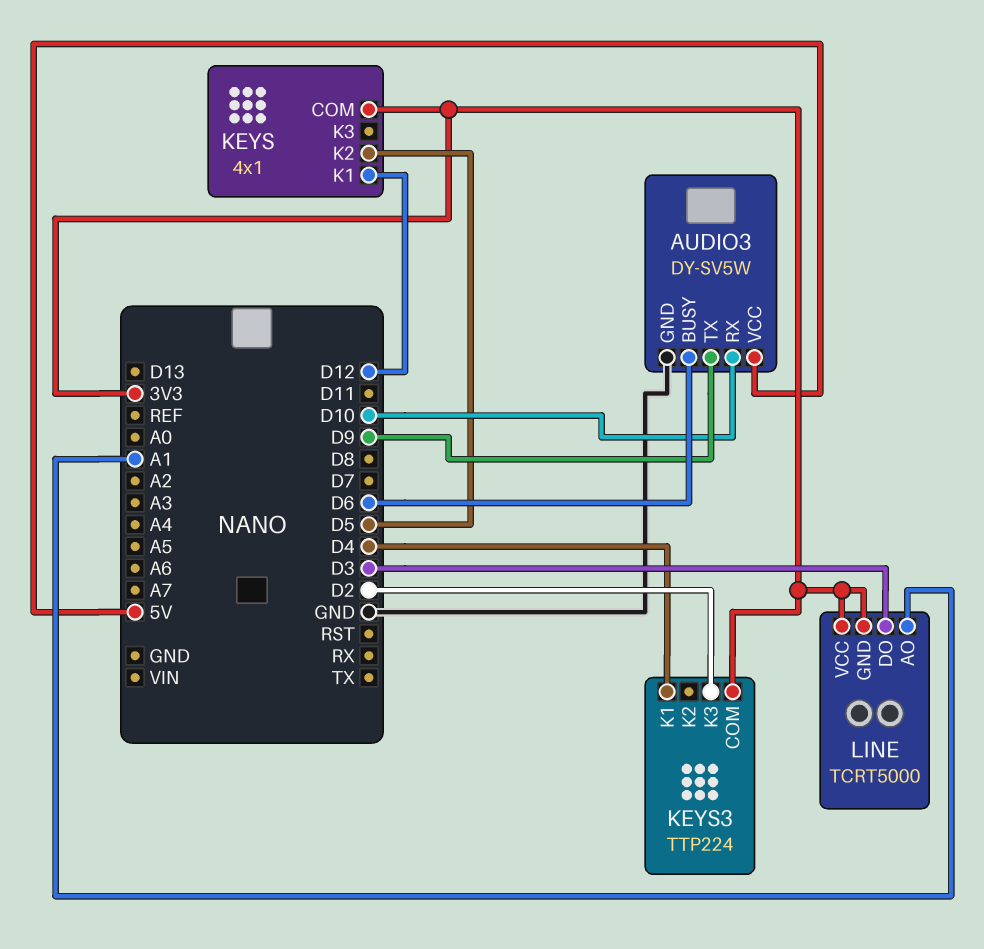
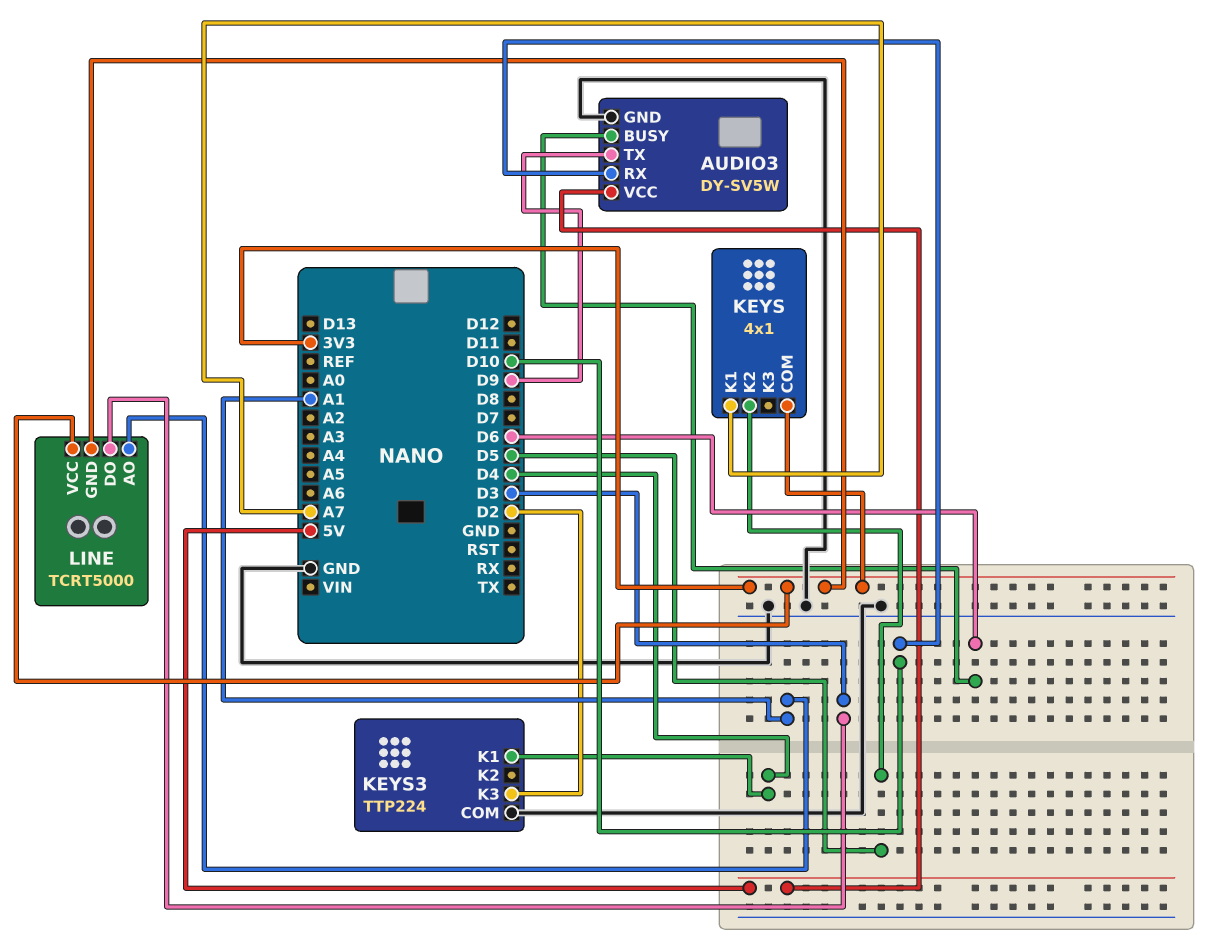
KEYS pin K1: D12 -> A7
KEYS3 pin COM: 3V3 -> GND

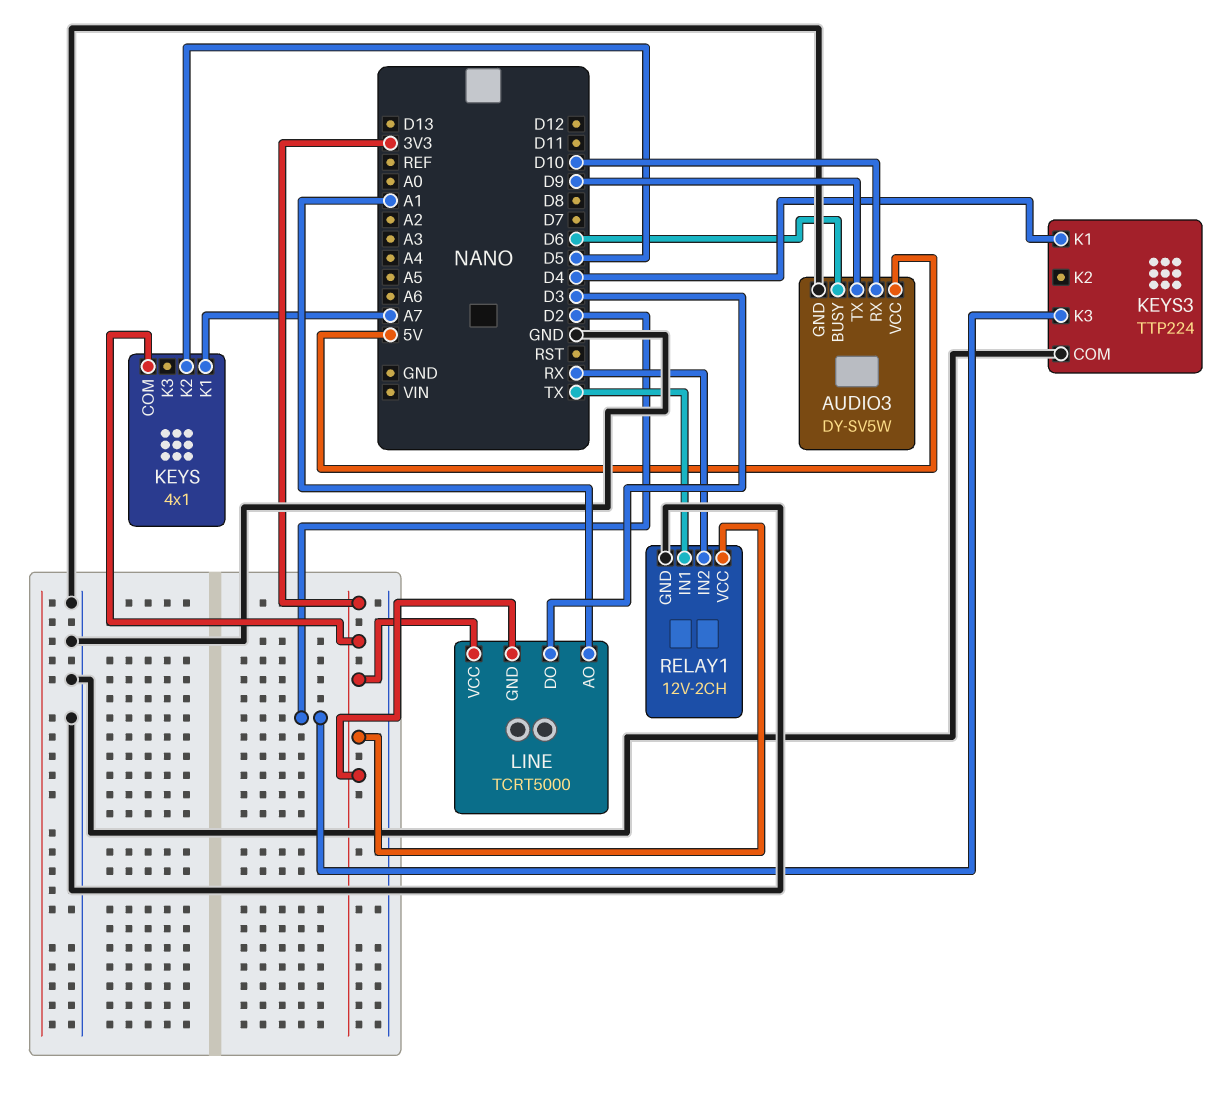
RELAY1: none -> 12V-2CH
RELAY1 pin GND: none -> GND
RELAY1 pin IN1: none -> TX
RELAY1 pin IN2: none -> RX
RELAY1 pin VCC: none -> 3V3

